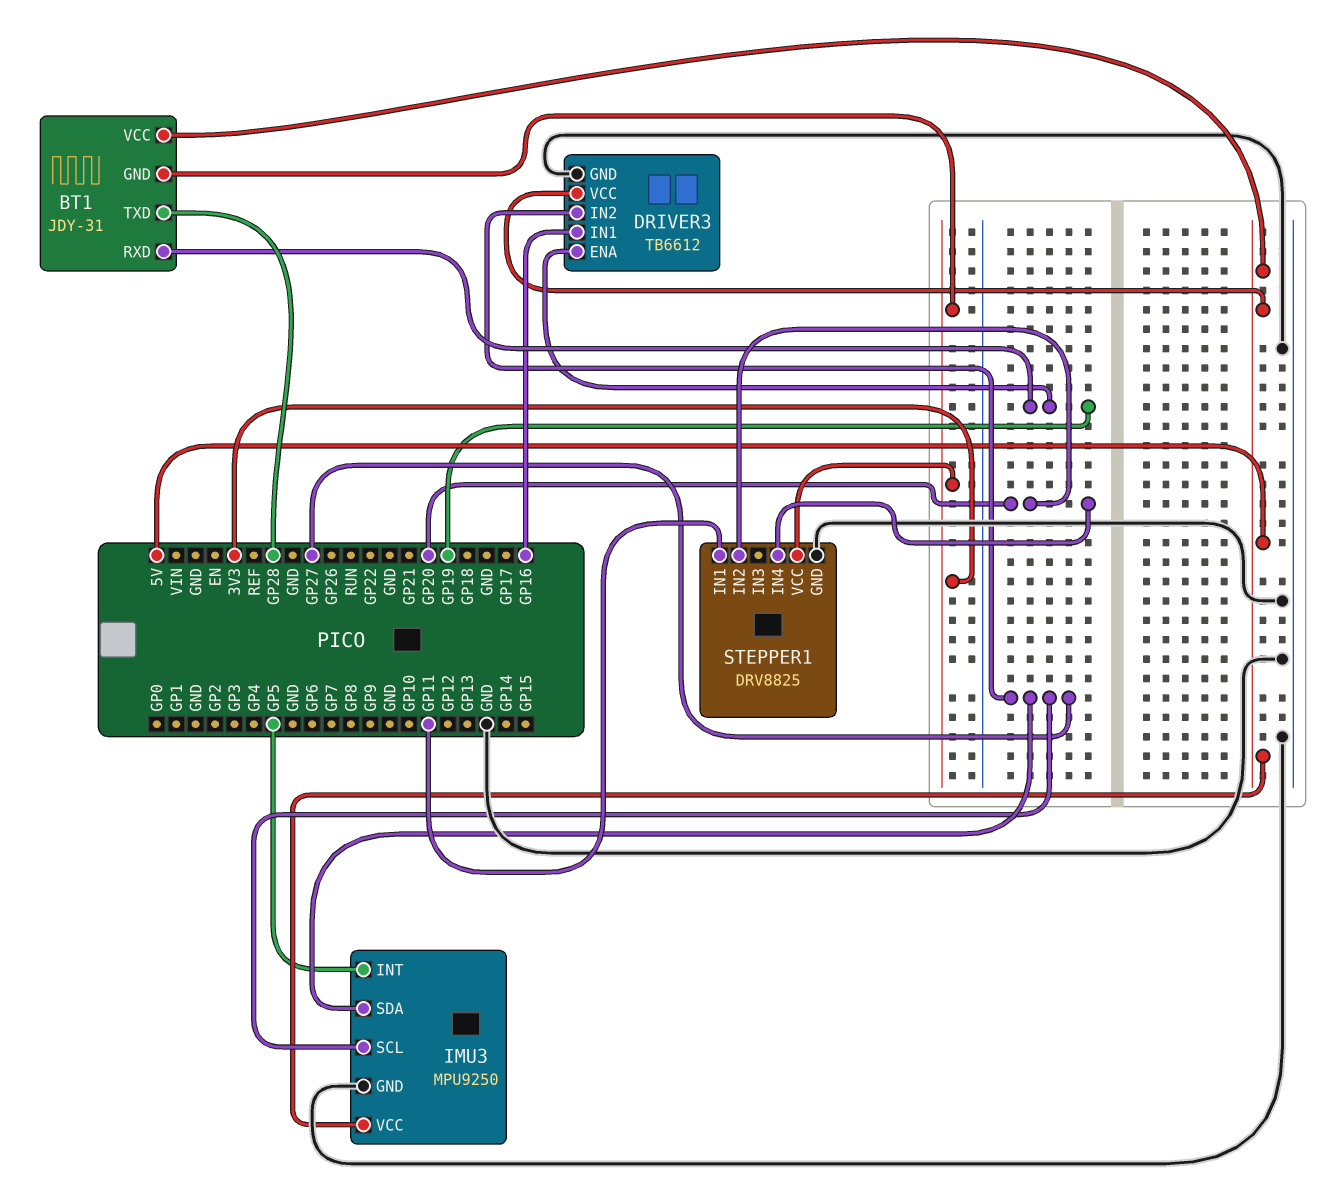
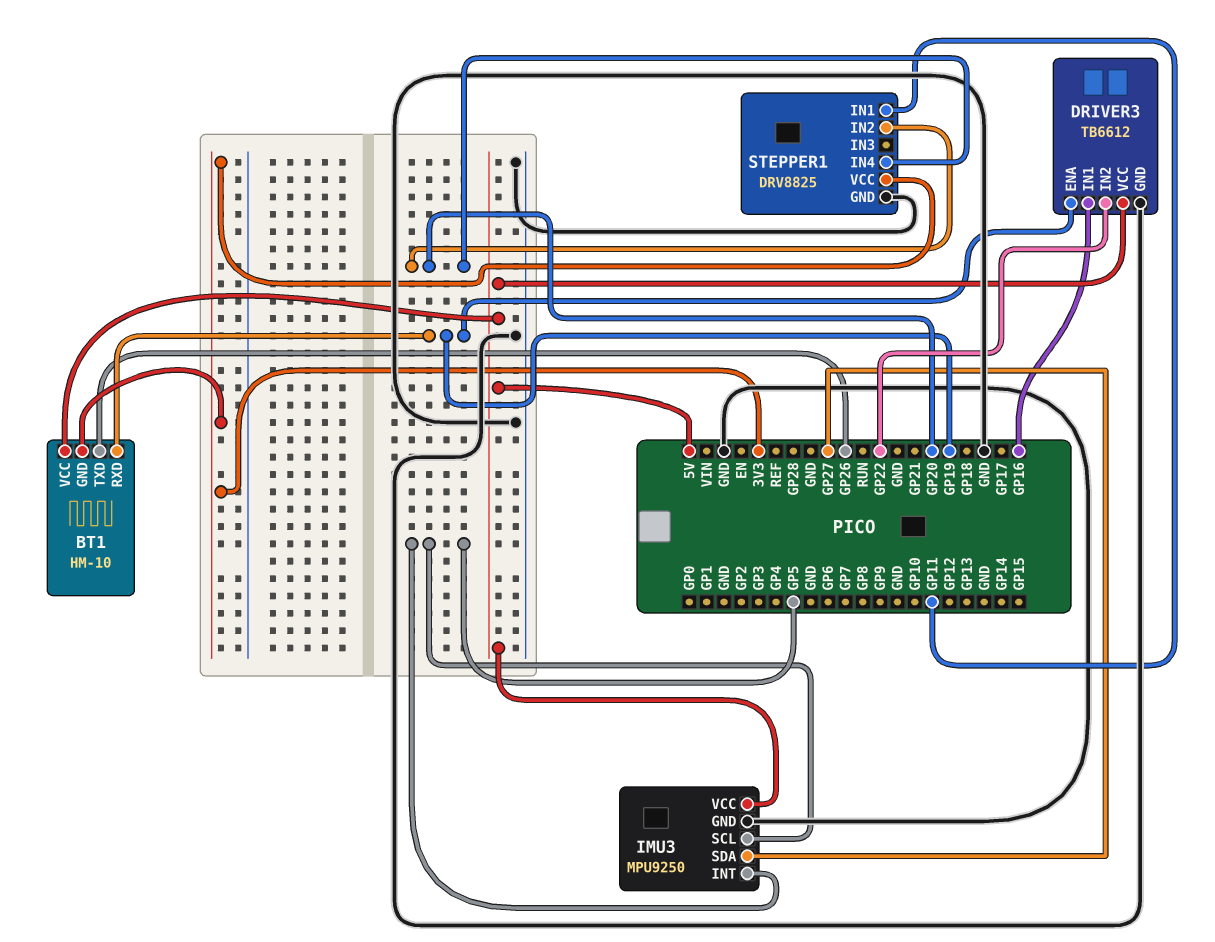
BT1: JDY-31 -> HM-10
BT1 pin TXD: GP28 -> GP26
DRIVER3 pin IN2: GP27 -> GP22
IMU3 pin SCL: GP27 -> GP5

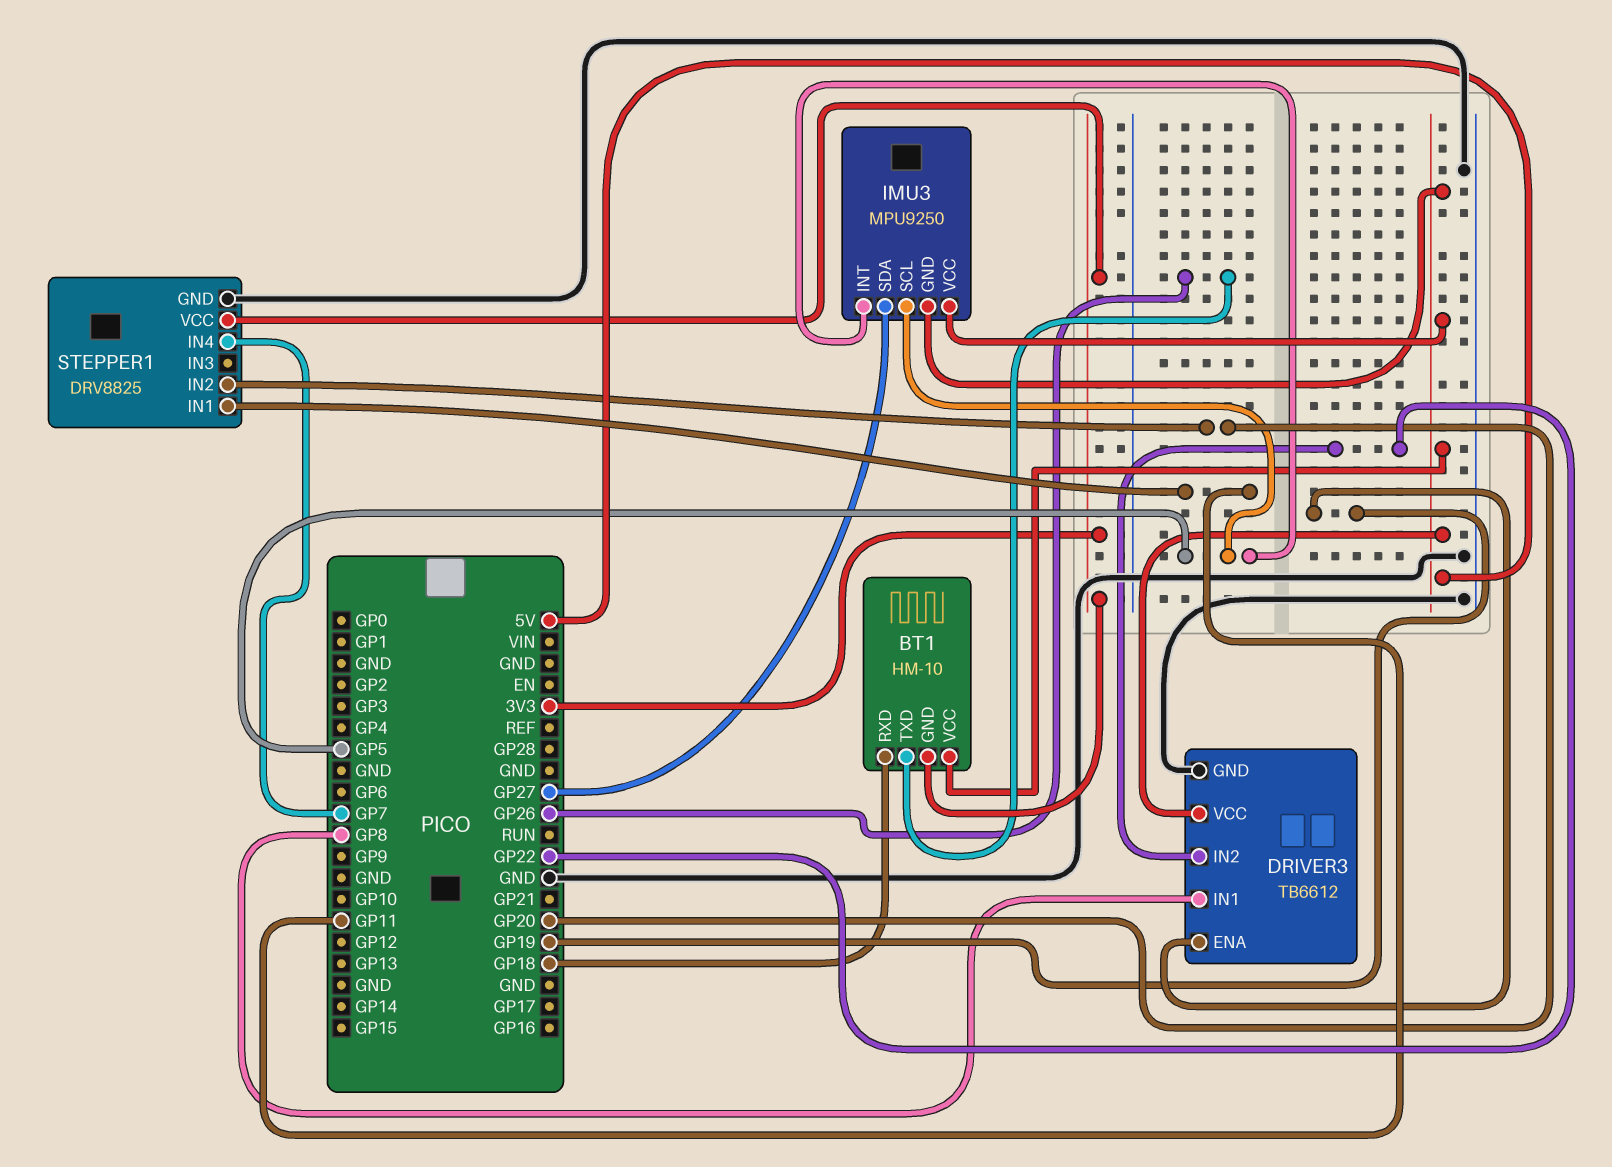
BT1 pin RXD: GP19 -> GP18
DRIVER3 pin IN1: GP16 -> GP8
IMU3 pin GND: GND -> 5V
STEPPER1 pin IN4: GP20 -> GP7

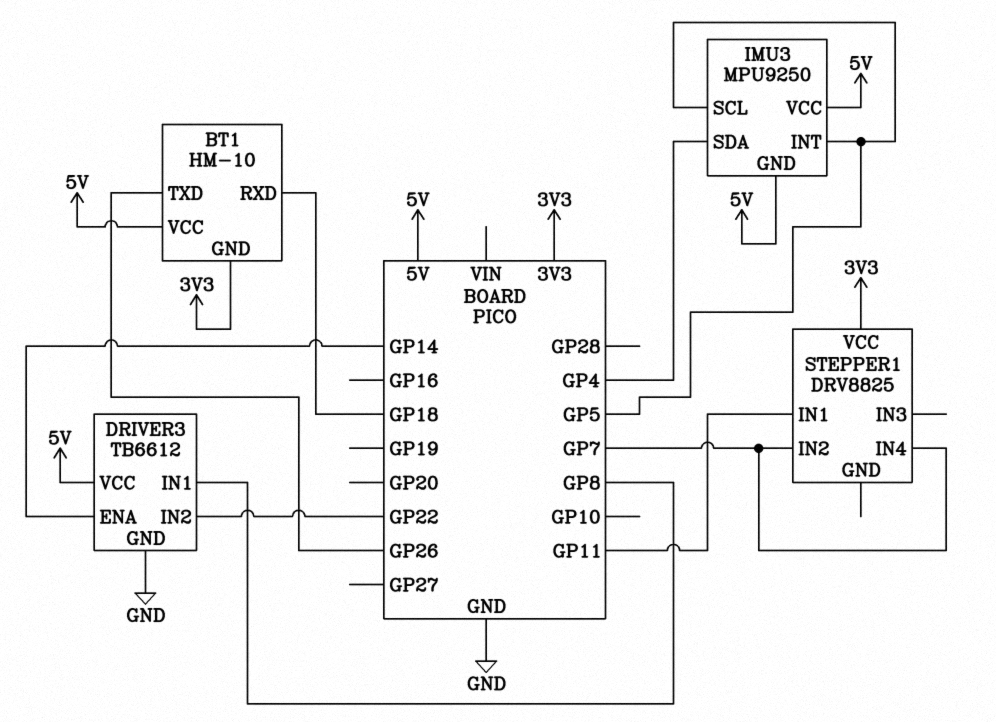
DRIVER3 pin ENA: GP19 -> GP14
IMU3 pin SDA: GP27 -> GP4
STEPPER1 pin GND: GND -> none
STEPPER1 pin IN2: GP20 -> GP7

